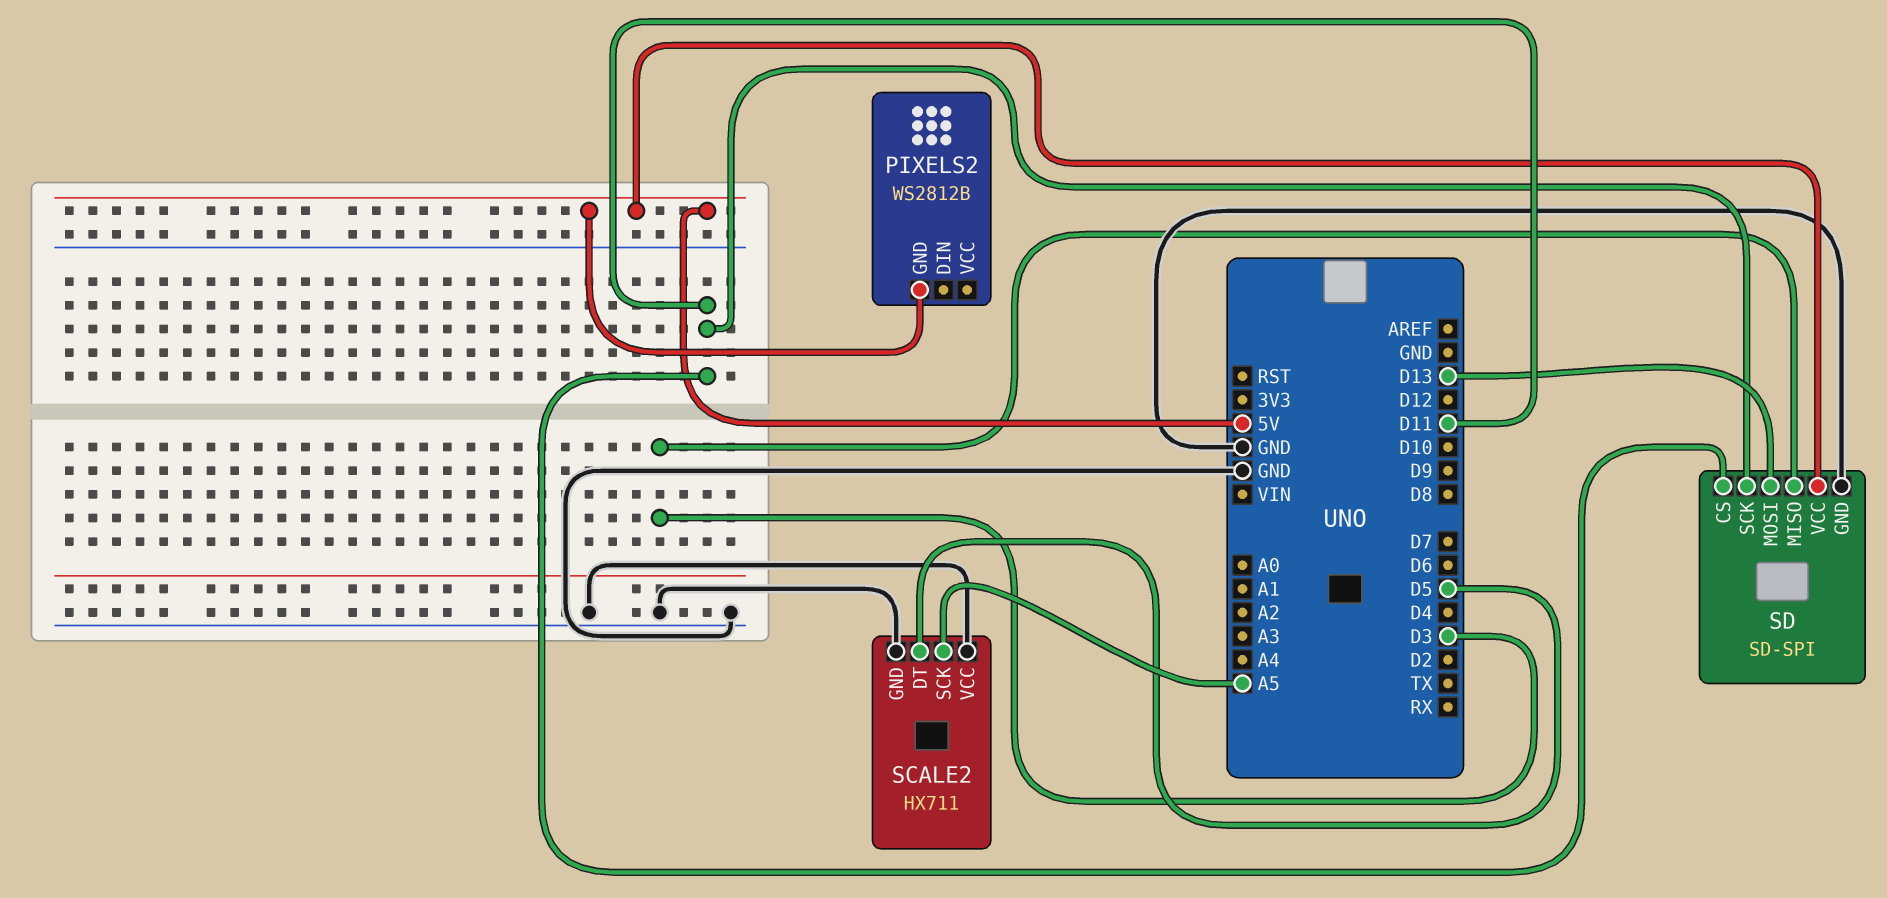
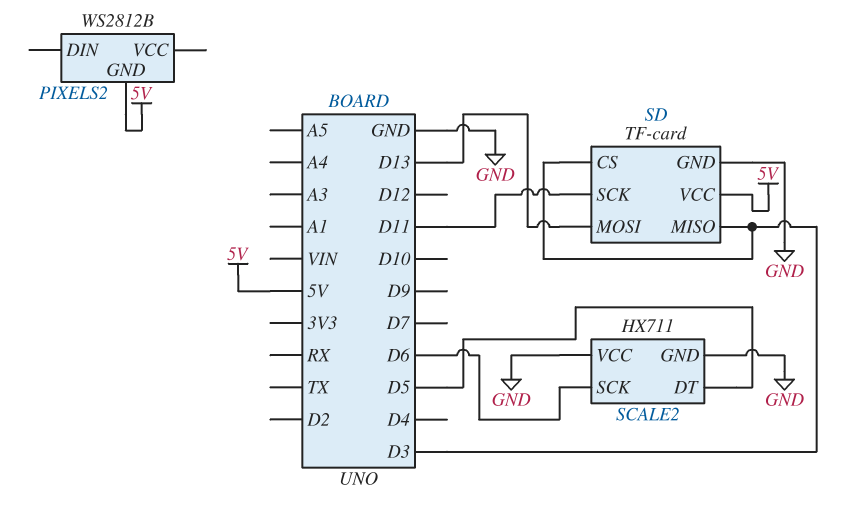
SCALE2 pin SCK: A5 -> D6
SD: SD-SPI -> TF-card
SD pin CS: D11 -> D3

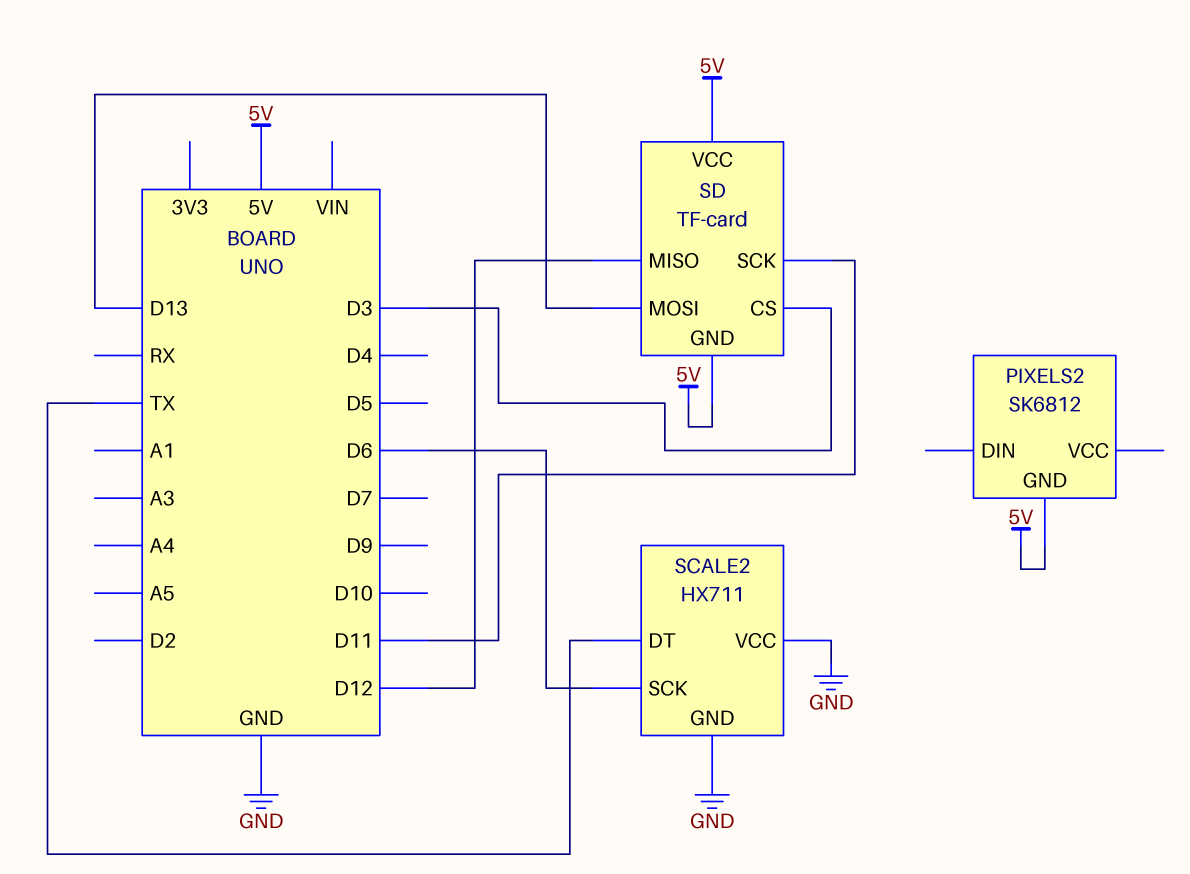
PIXELS2: WS2812B -> SK6812
SCALE2 pin DT: D5 -> TX
SD pin GND: GND -> 5V
SD pin MISO: D3 -> D12

